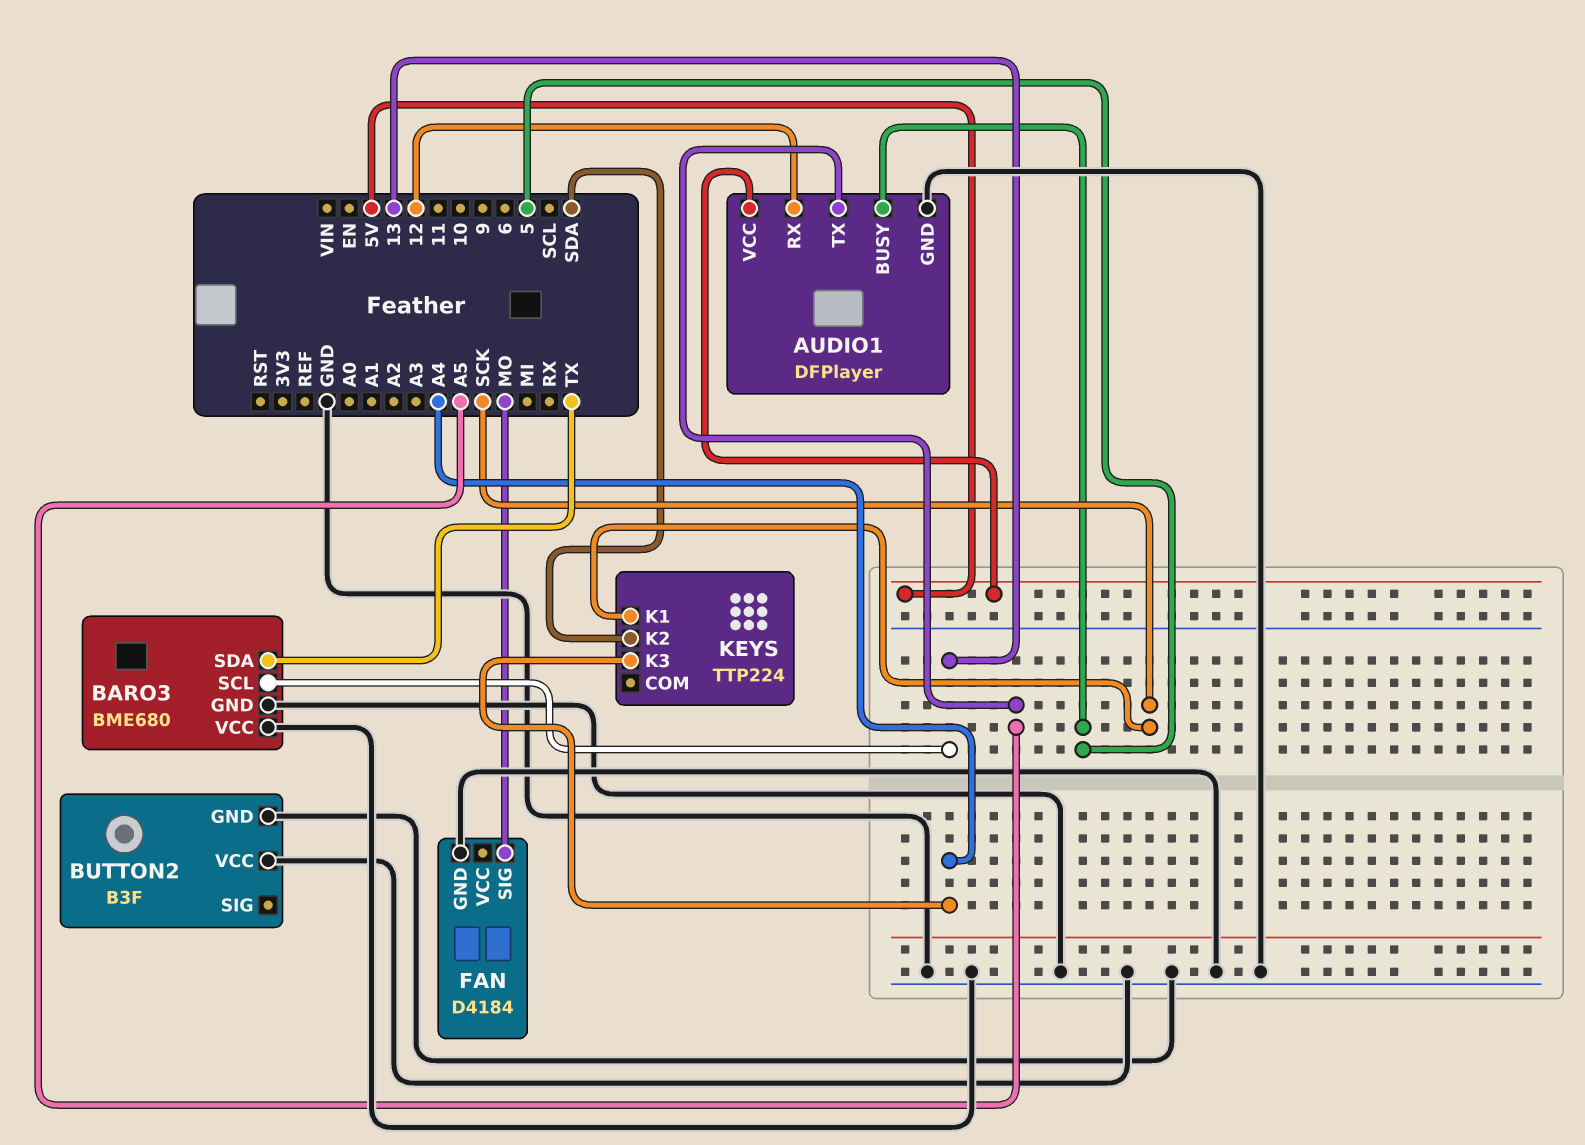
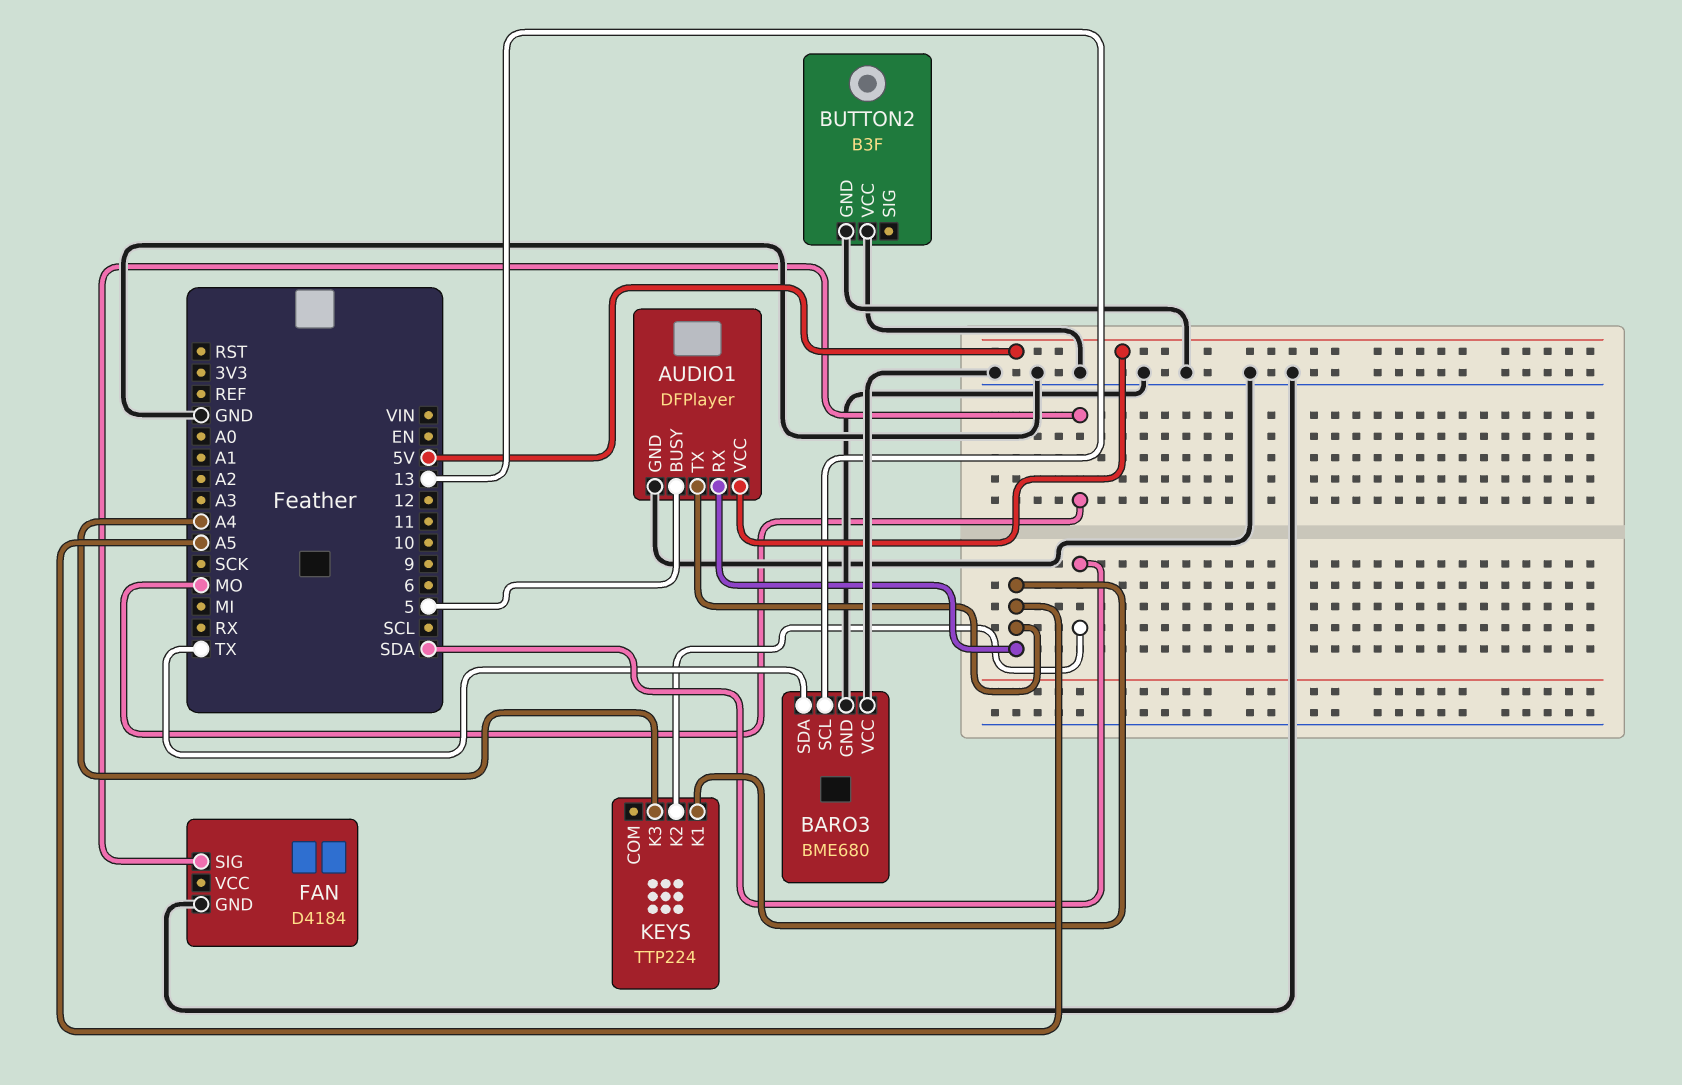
AUDIO1 pin RX: 12 -> A5
KEYS pin K1: SCK -> A5

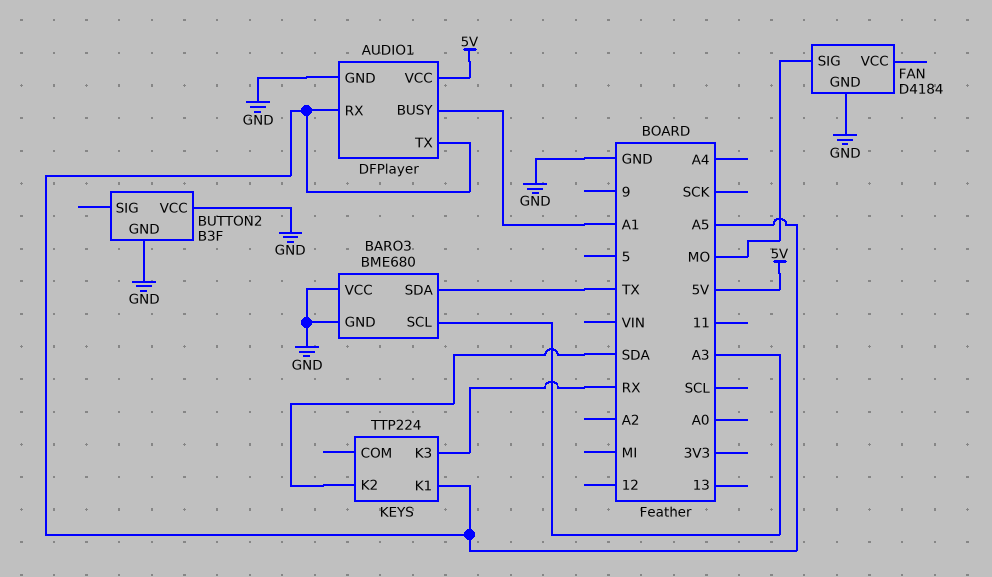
AUDIO1 pin BUSY: 5 -> A1
BARO3 pin SCL: 13 -> A3
KEYS pin K3: A4 -> RX

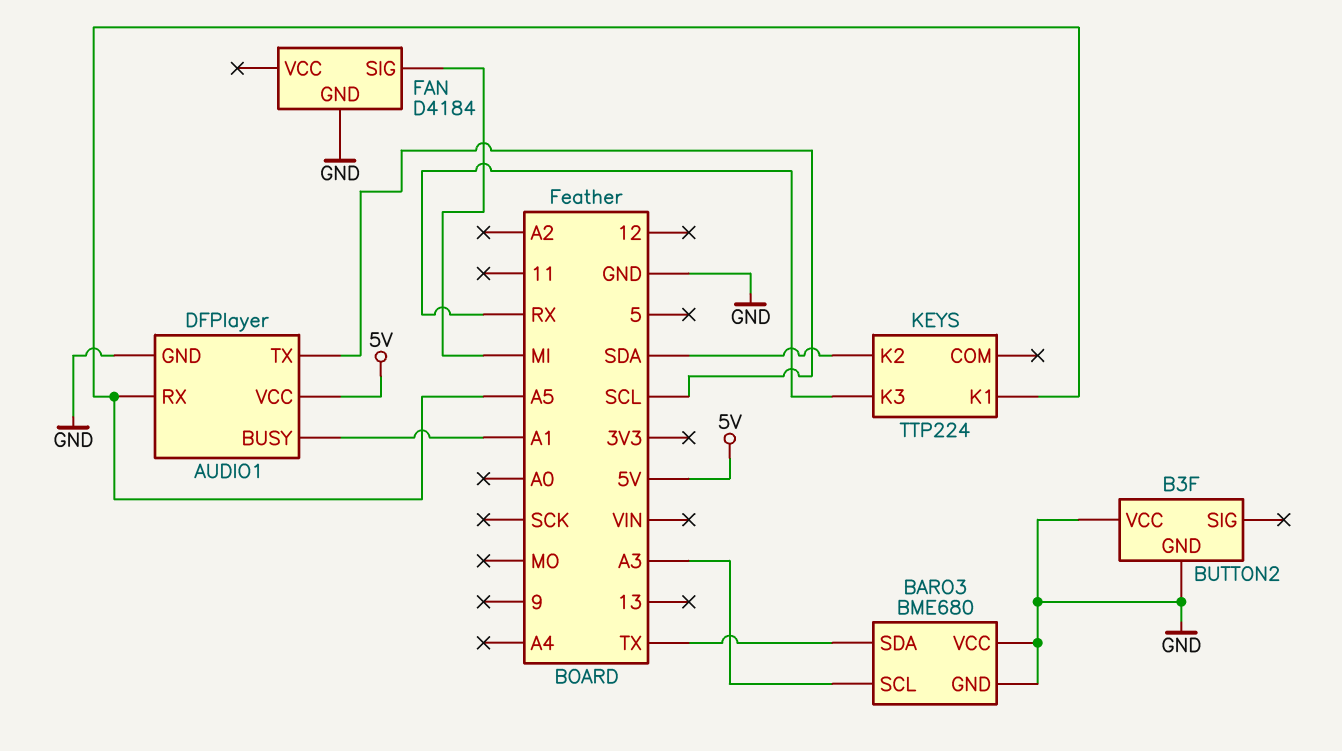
AUDIO1 pin TX: A5 -> SCL
FAN pin SIG: MO -> MI

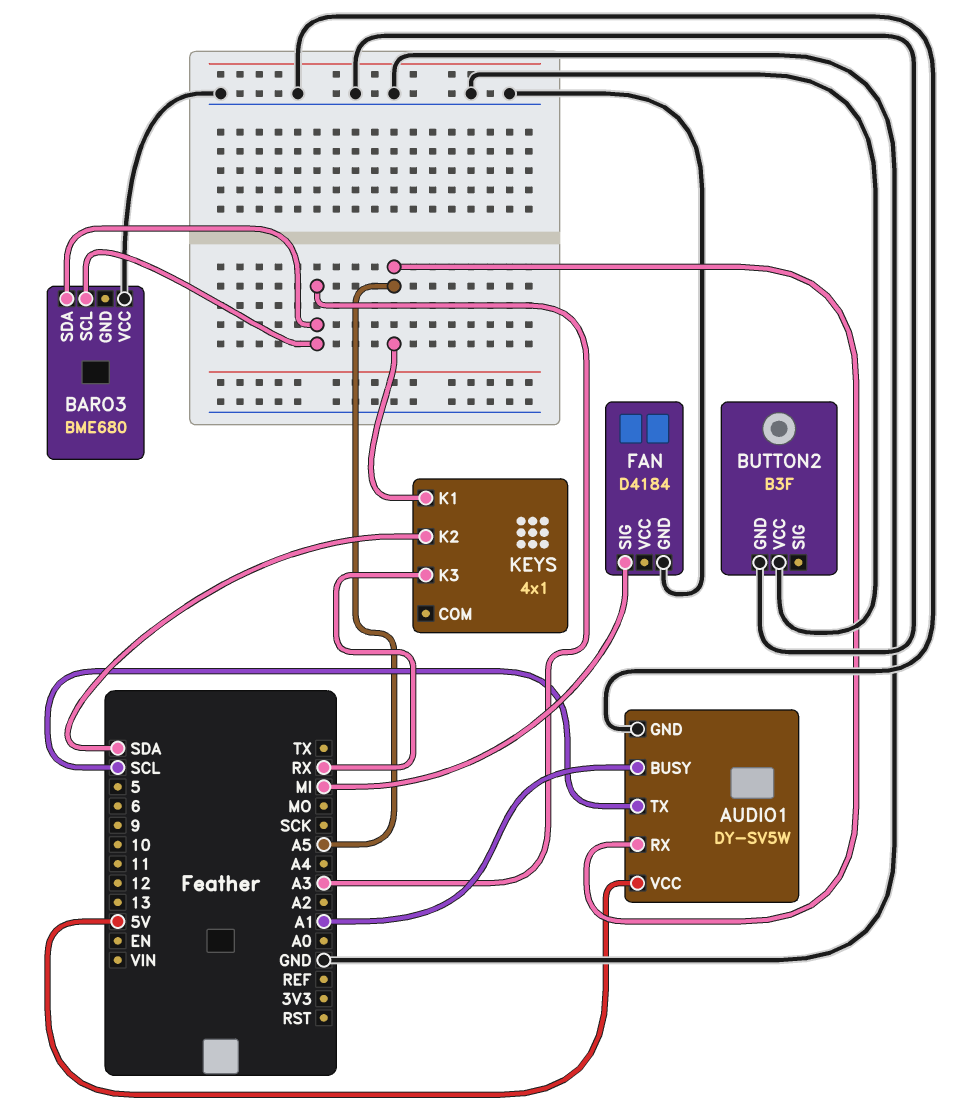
AUDIO1: DFPlayer -> DY-SV5W
BARO3 pin GND: GND -> none
BARO3 pin SDA: TX -> A3
KEYS: TTP224 -> 4x1

